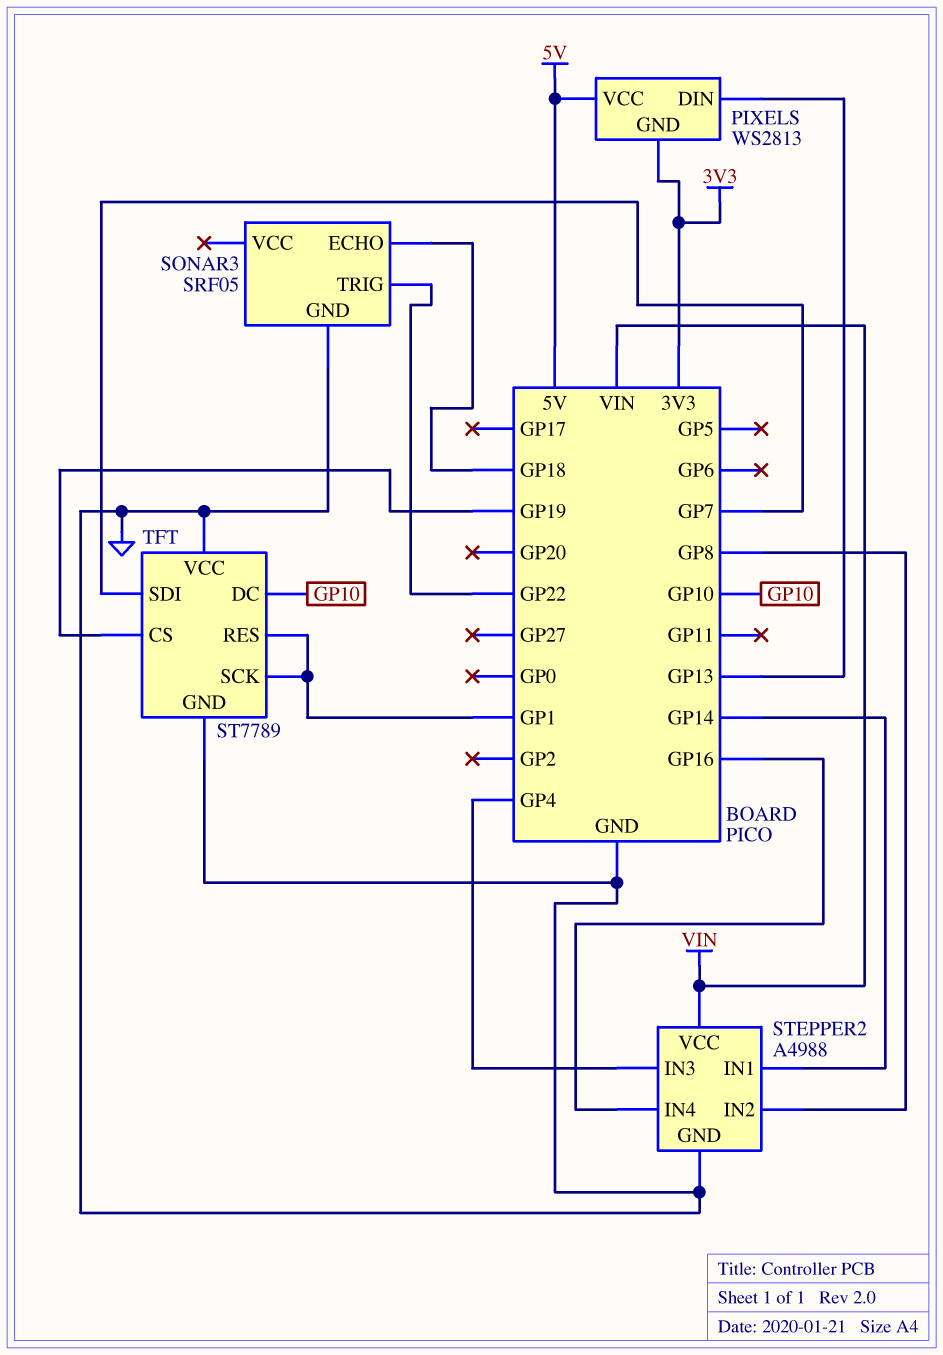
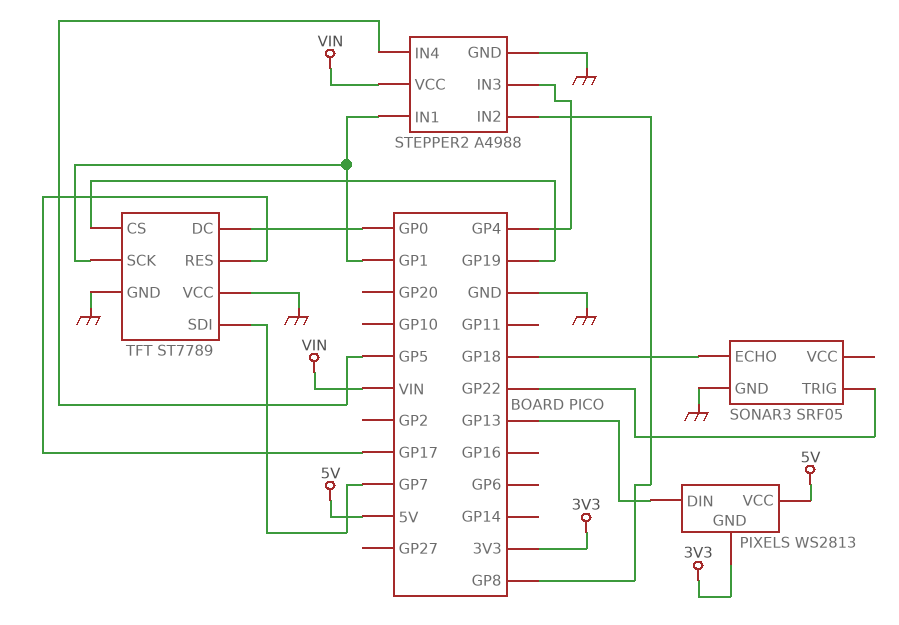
STEPPER2 pin IN1: GP14 -> GP1
STEPPER2 pin IN4: GP16 -> GP5
TFT pin DC: GP10 -> GP0
TFT pin RES: GP1 -> GP17

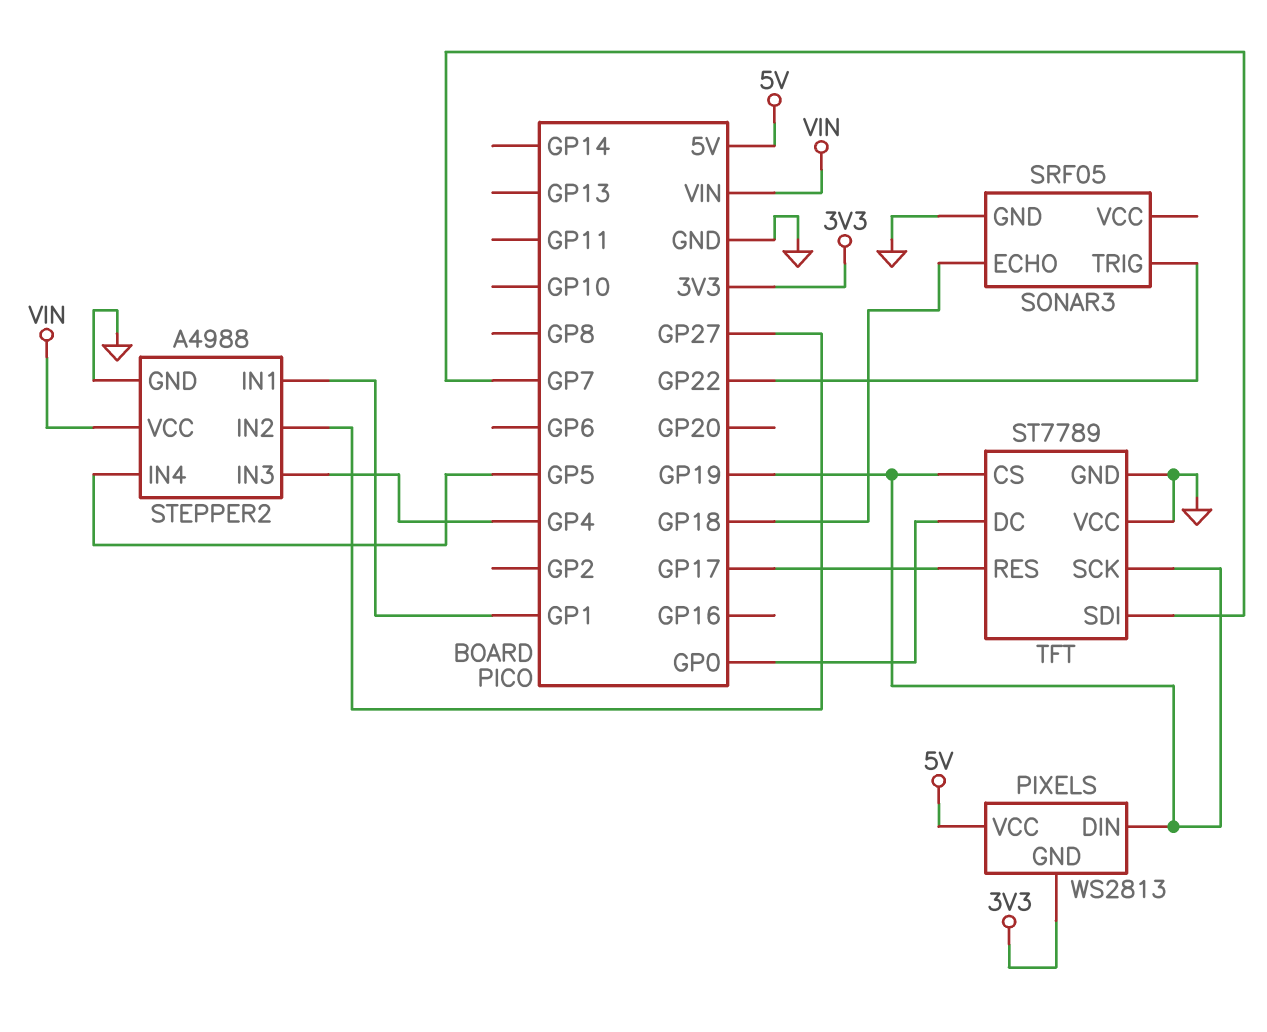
PIXELS pin DIN: GP13 -> GP19
STEPPER2 pin IN2: GP8 -> GP27
TFT pin SCK: GP1 -> GP19

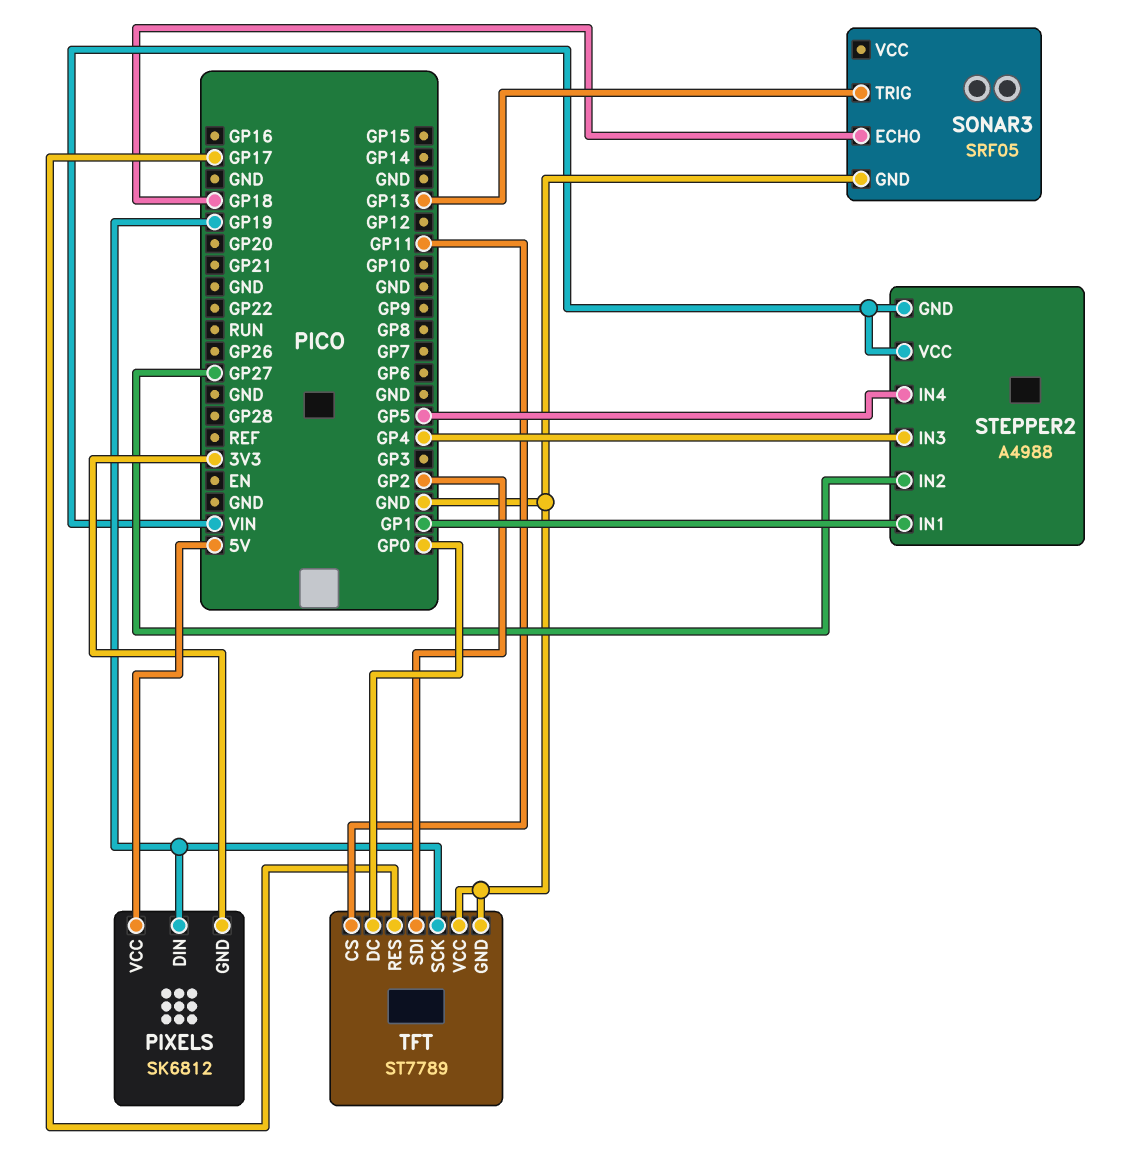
PIXELS: WS2813 -> SK6812
SONAR3 pin TRIG: GP22 -> GP13
STEPPER2 pin GND: GND -> VIN
TFT pin CS: GP19 -> GP11
TFT pin SDI: GP7 -> GP2

